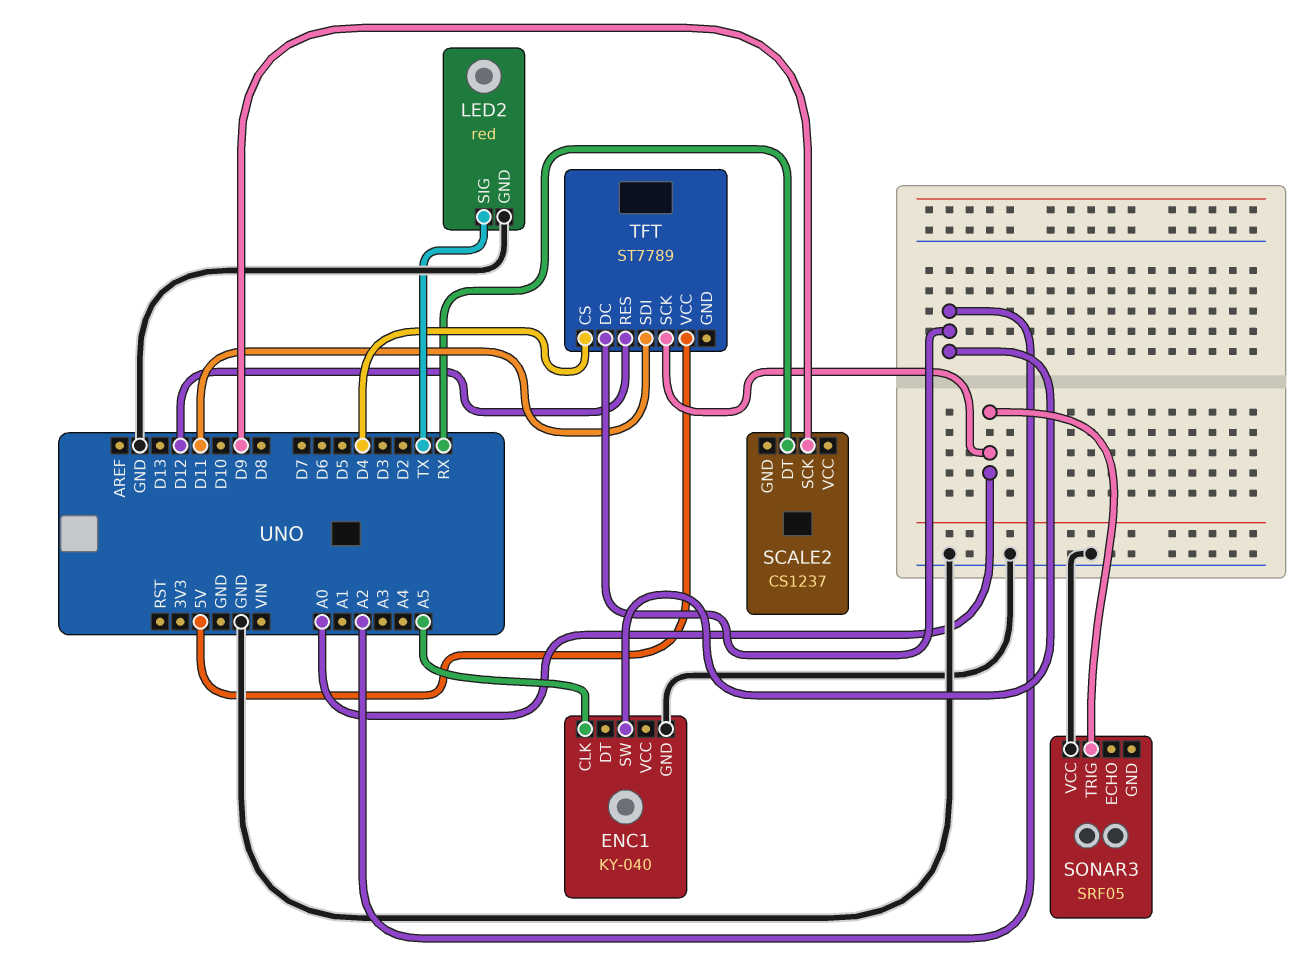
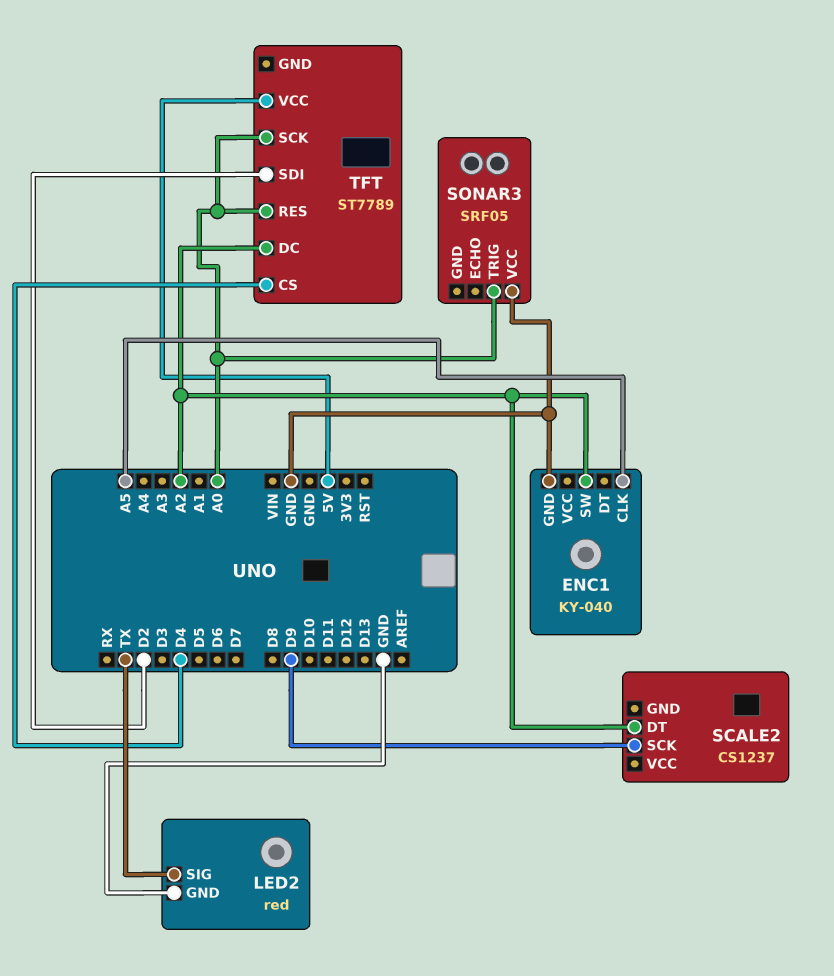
SCALE2 pin DT: RX -> A2
TFT pin RES: D12 -> A0
TFT pin SDI: D11 -> D2

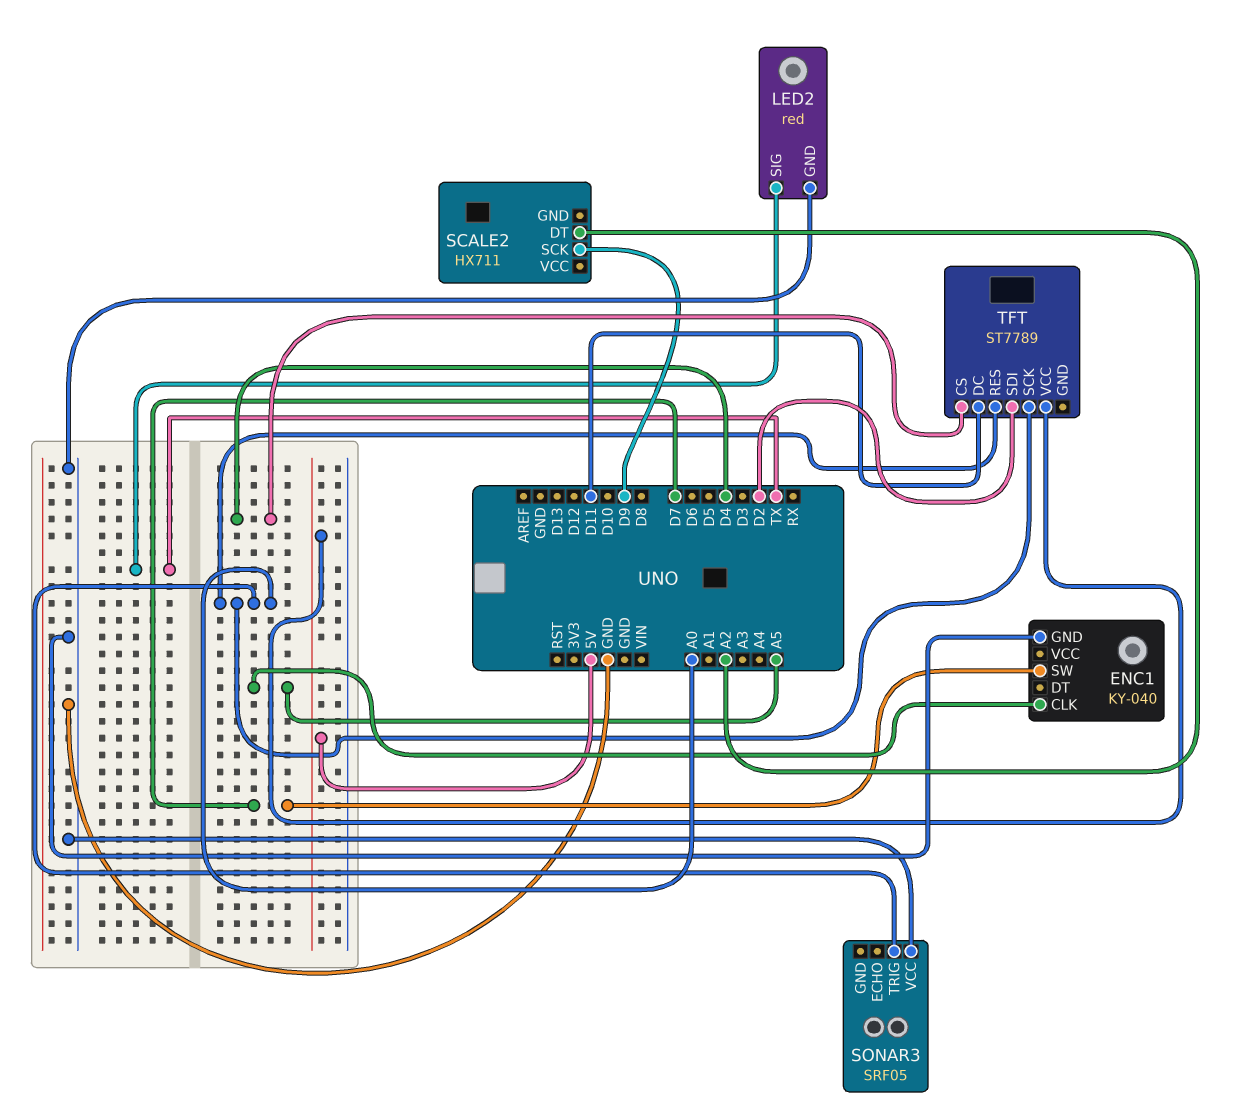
ENC1 pin SW: A2 -> D7
SCALE2: CS1237 -> HX711
TFT pin DC: A2 -> D11

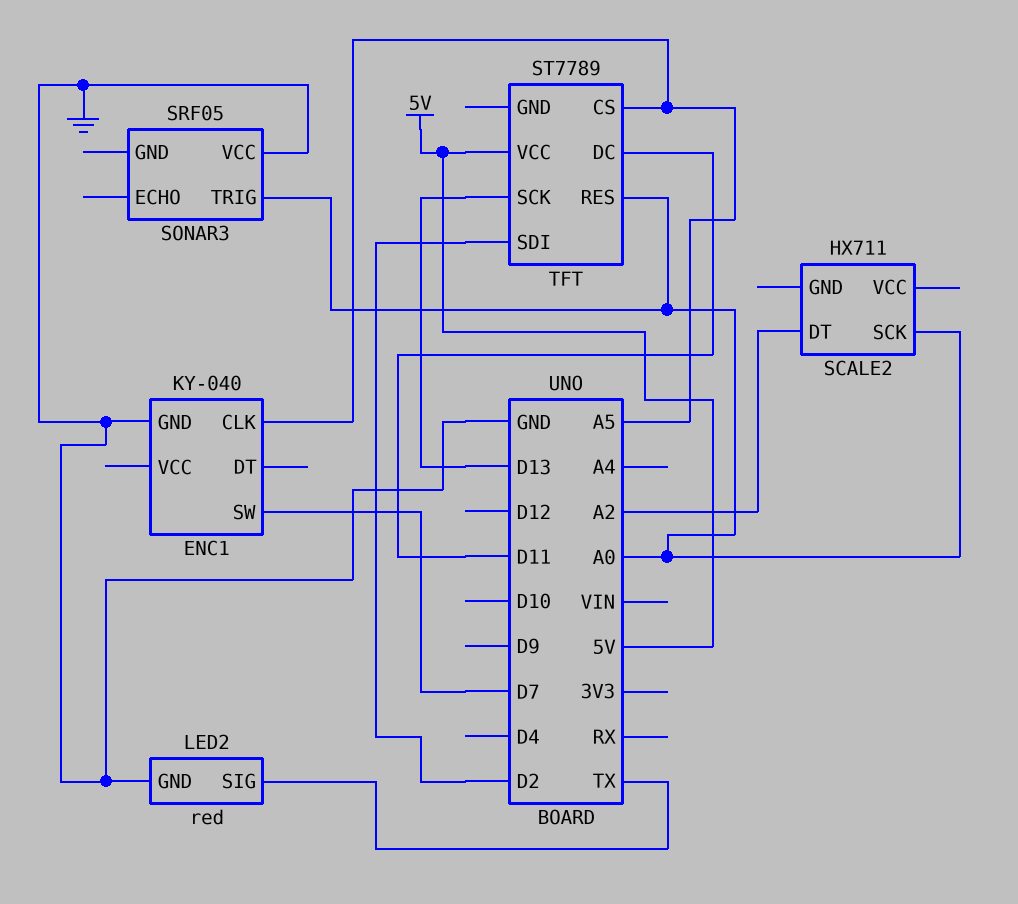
SCALE2 pin SCK: D9 -> A0
TFT pin CS: D4 -> A5
TFT pin SCK: A0 -> D13

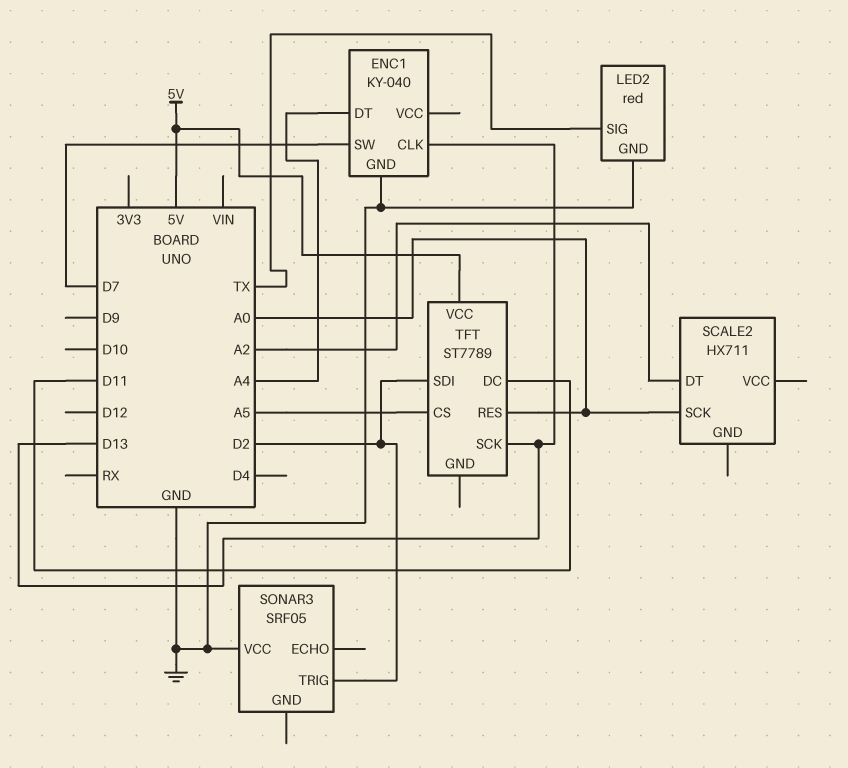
ENC1 pin CLK: A5 -> D13
ENC1 pin DT: none -> A4
SONAR3 pin TRIG: A0 -> D2

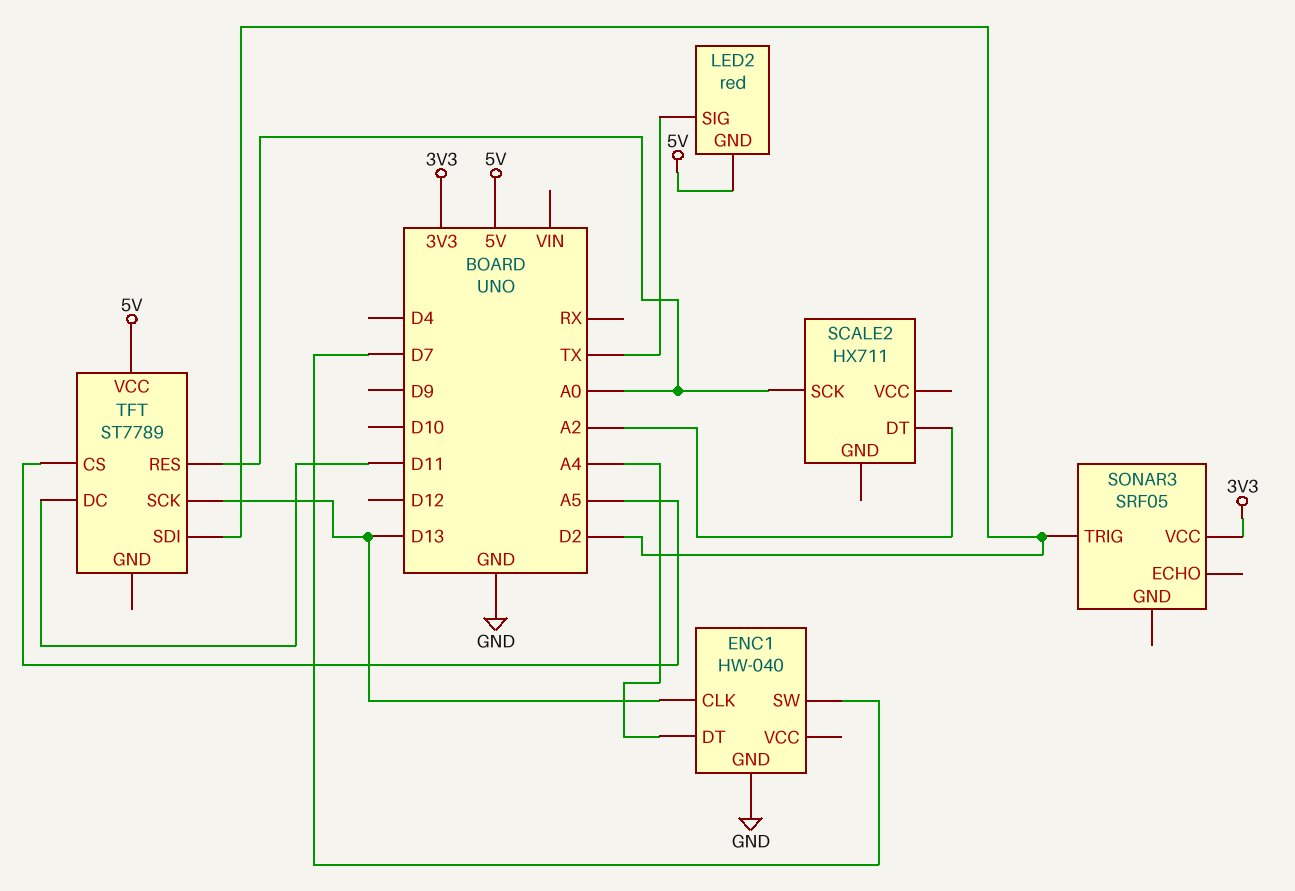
ENC1: KY-040 -> HW-040
LED2 pin GND: GND -> 5V
SONAR3 pin VCC: GND -> 3V3

